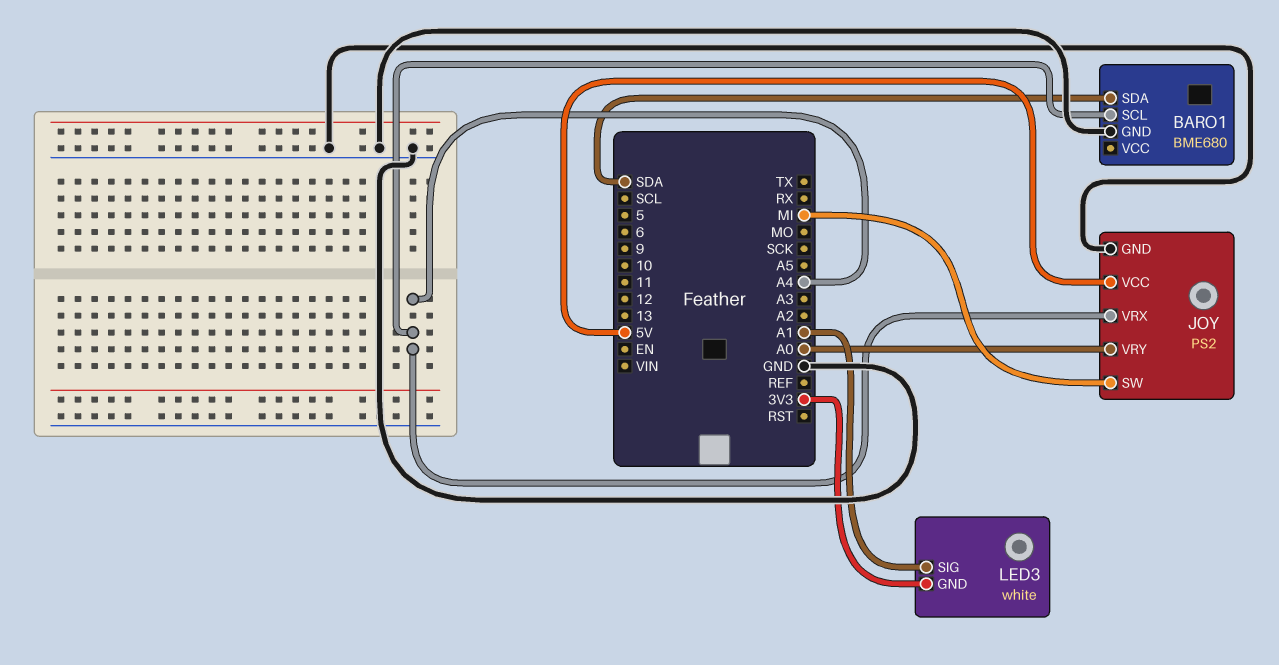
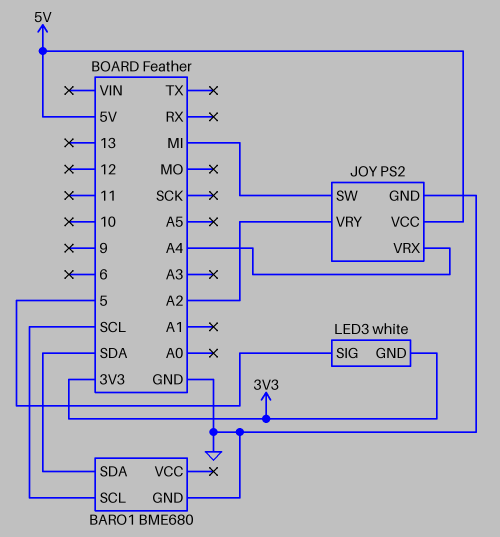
BARO1 pin SCL: A4 -> SCL
JOY pin VRY: A0 -> A2
LED3 pin SIG: A1 -> 5

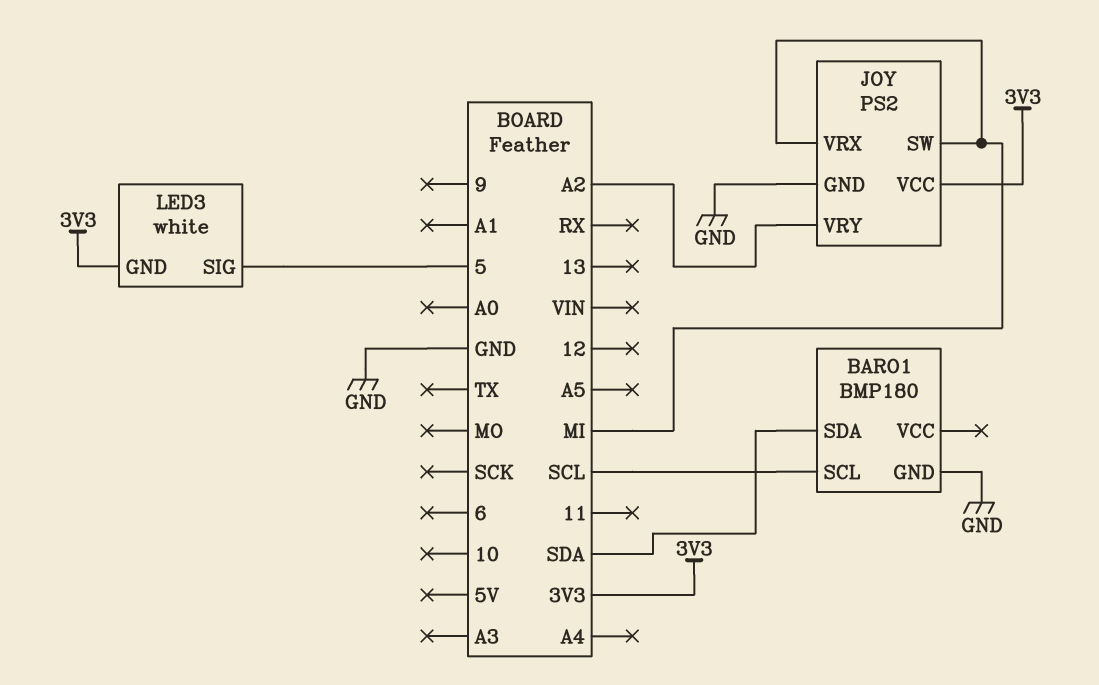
BARO1: BME680 -> BMP180
JOY pin VCC: 5V -> 3V3
JOY pin VRX: A4 -> MI

